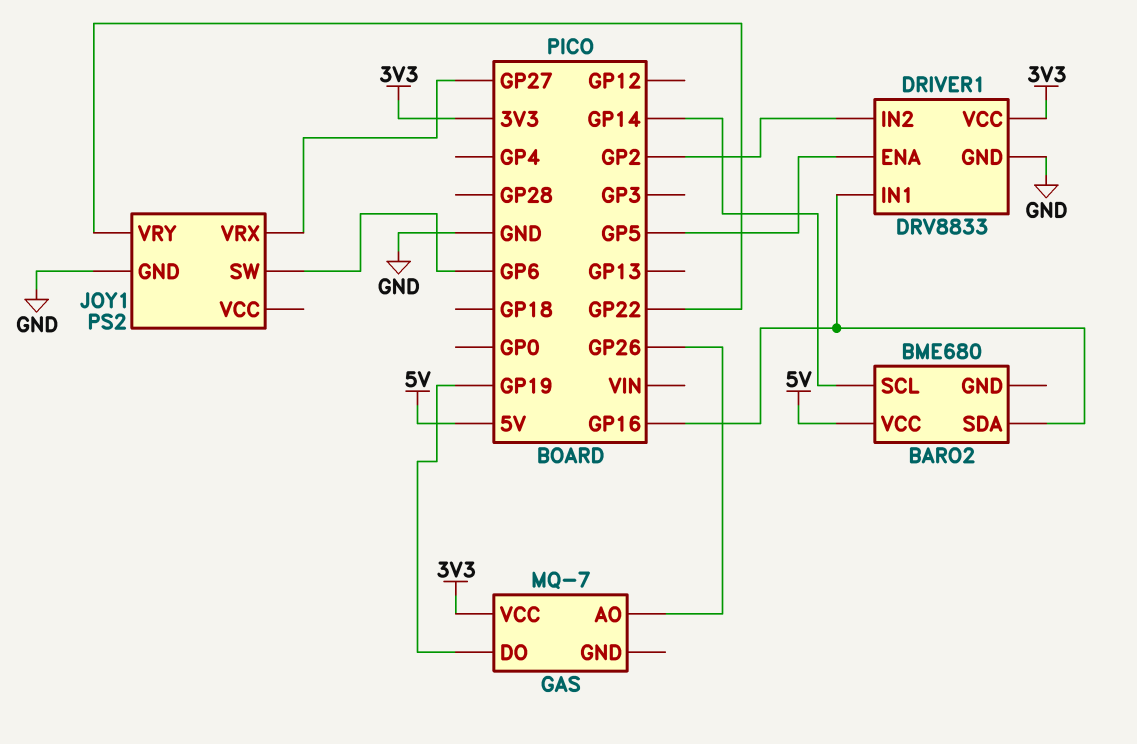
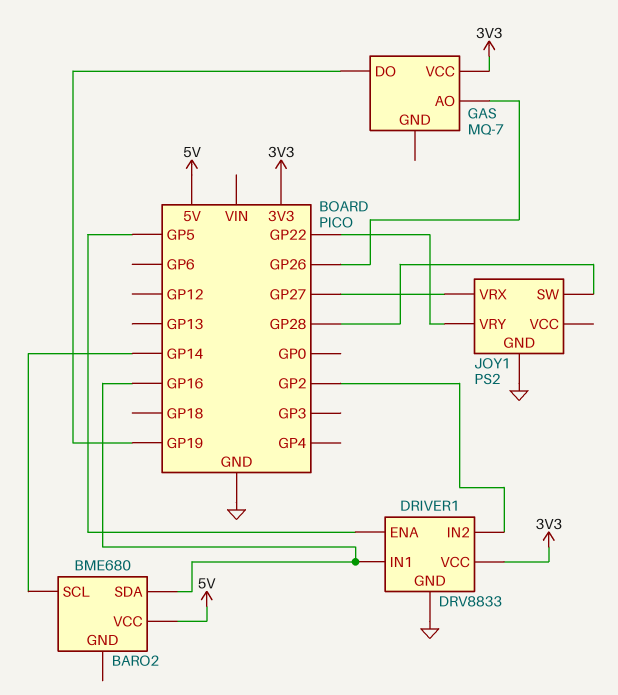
JOY1 pin SW: GP6 -> GP28

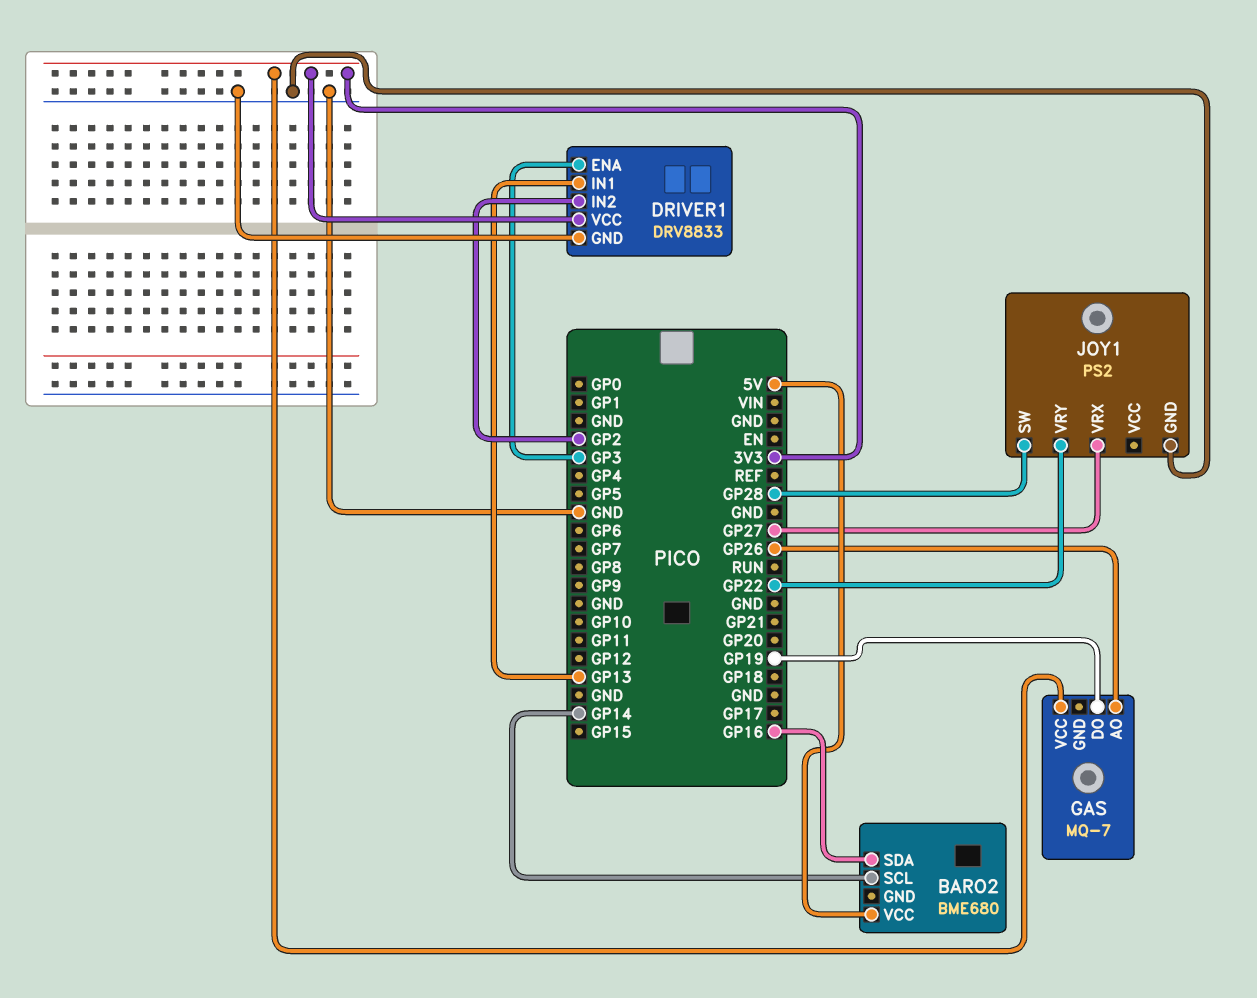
DRIVER1 pin ENA: GP5 -> GP3
DRIVER1 pin IN1: GP16 -> GP13

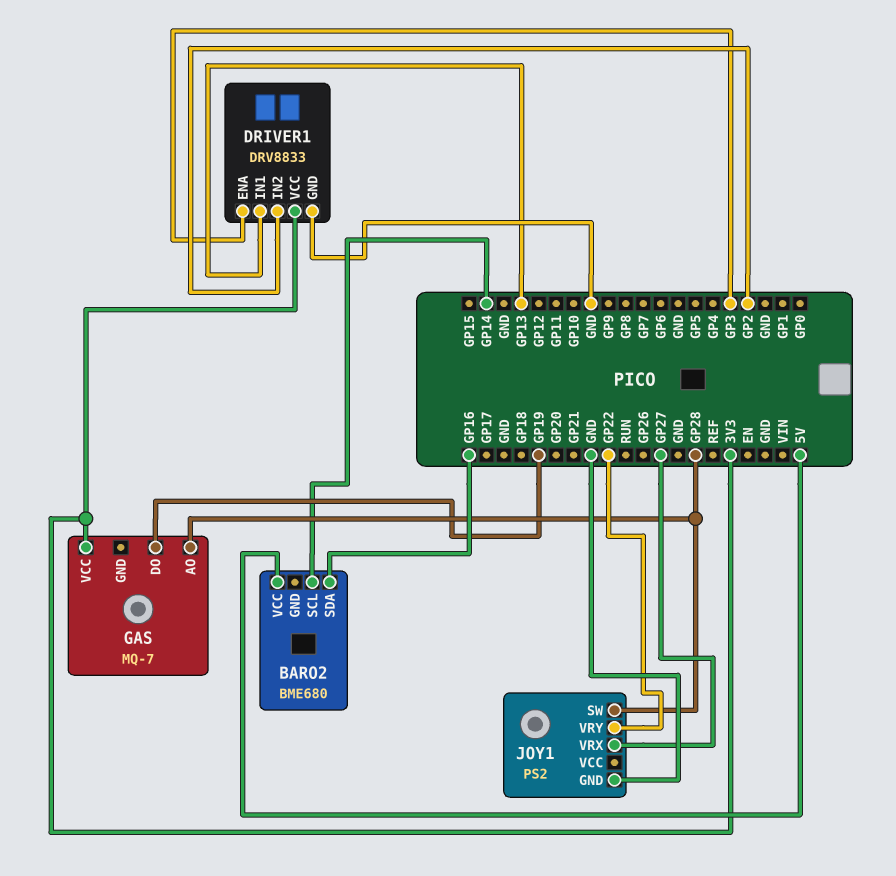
GAS pin AO: GP26 -> GP28

